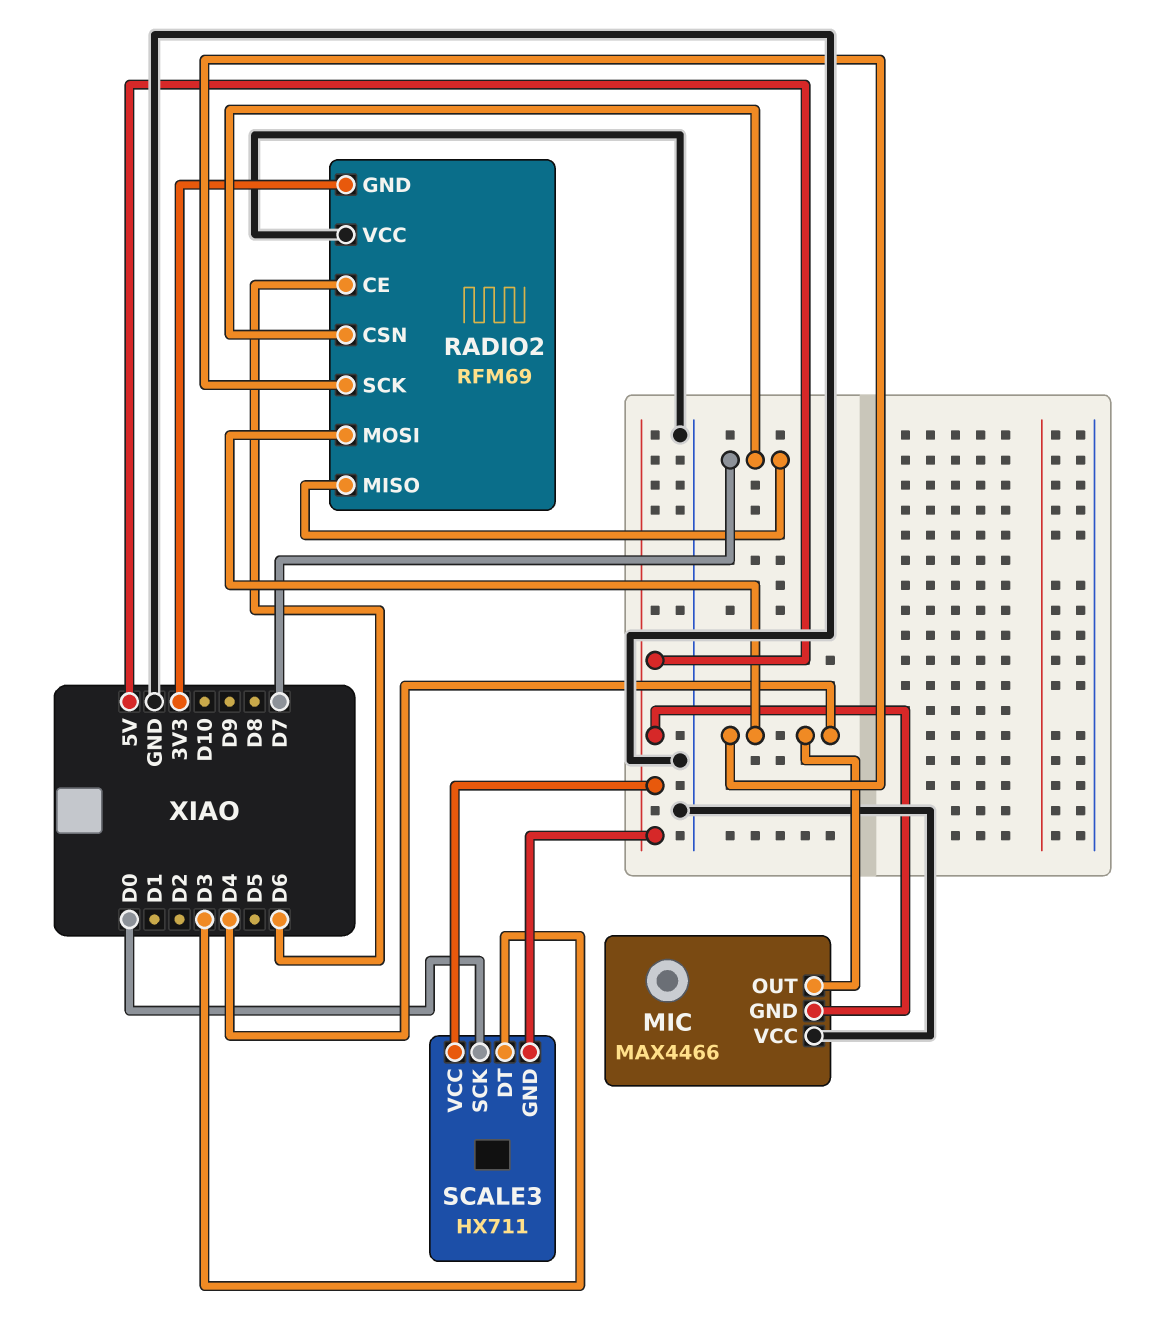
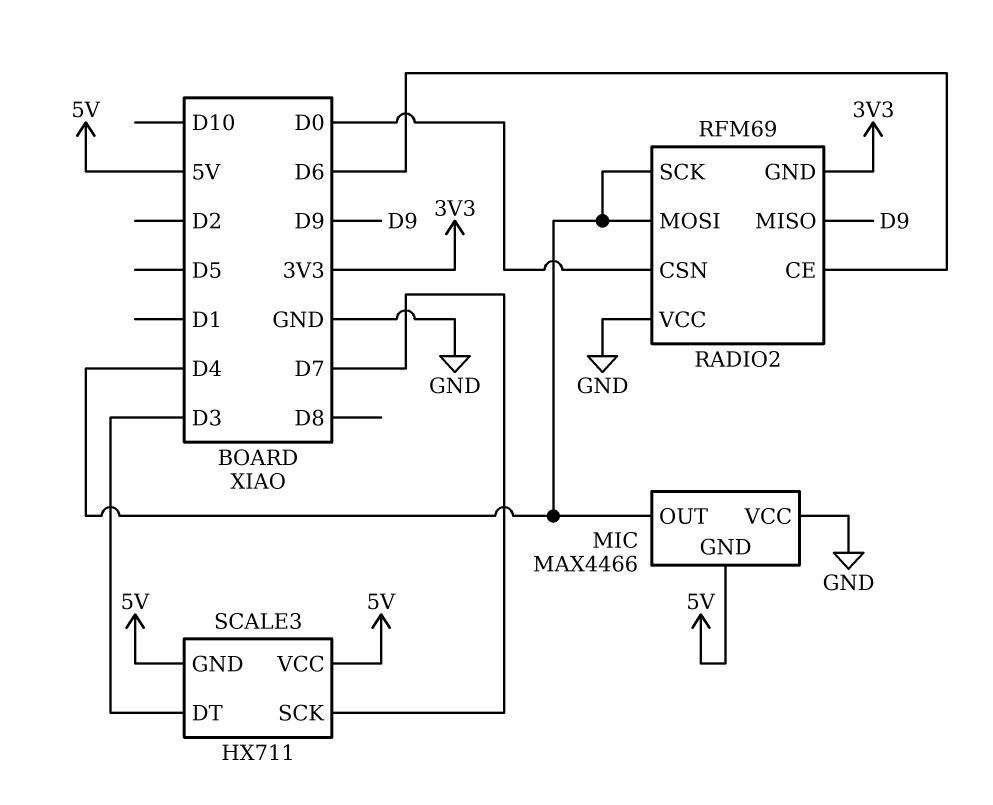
RADIO2 pin CSN: D7 -> D0
RADIO2 pin MISO: D7 -> D9
SCALE3 pin SCK: D0 -> D7

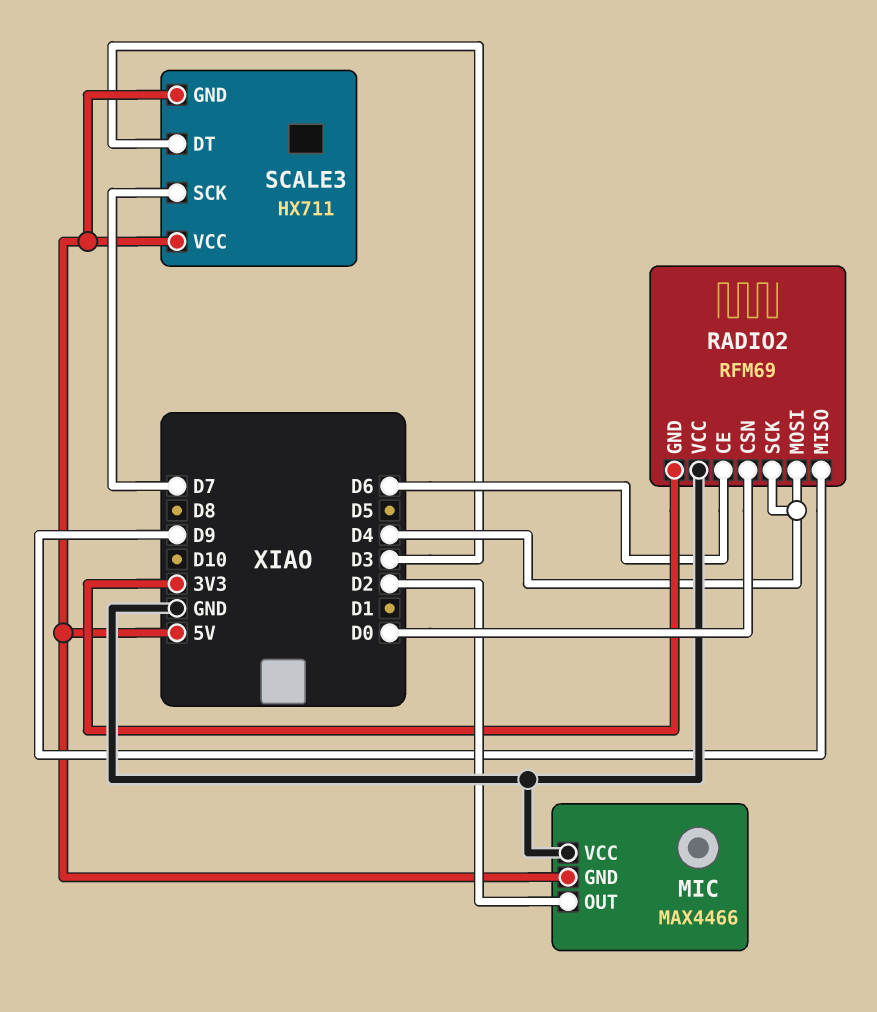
MIC pin OUT: D4 -> D2

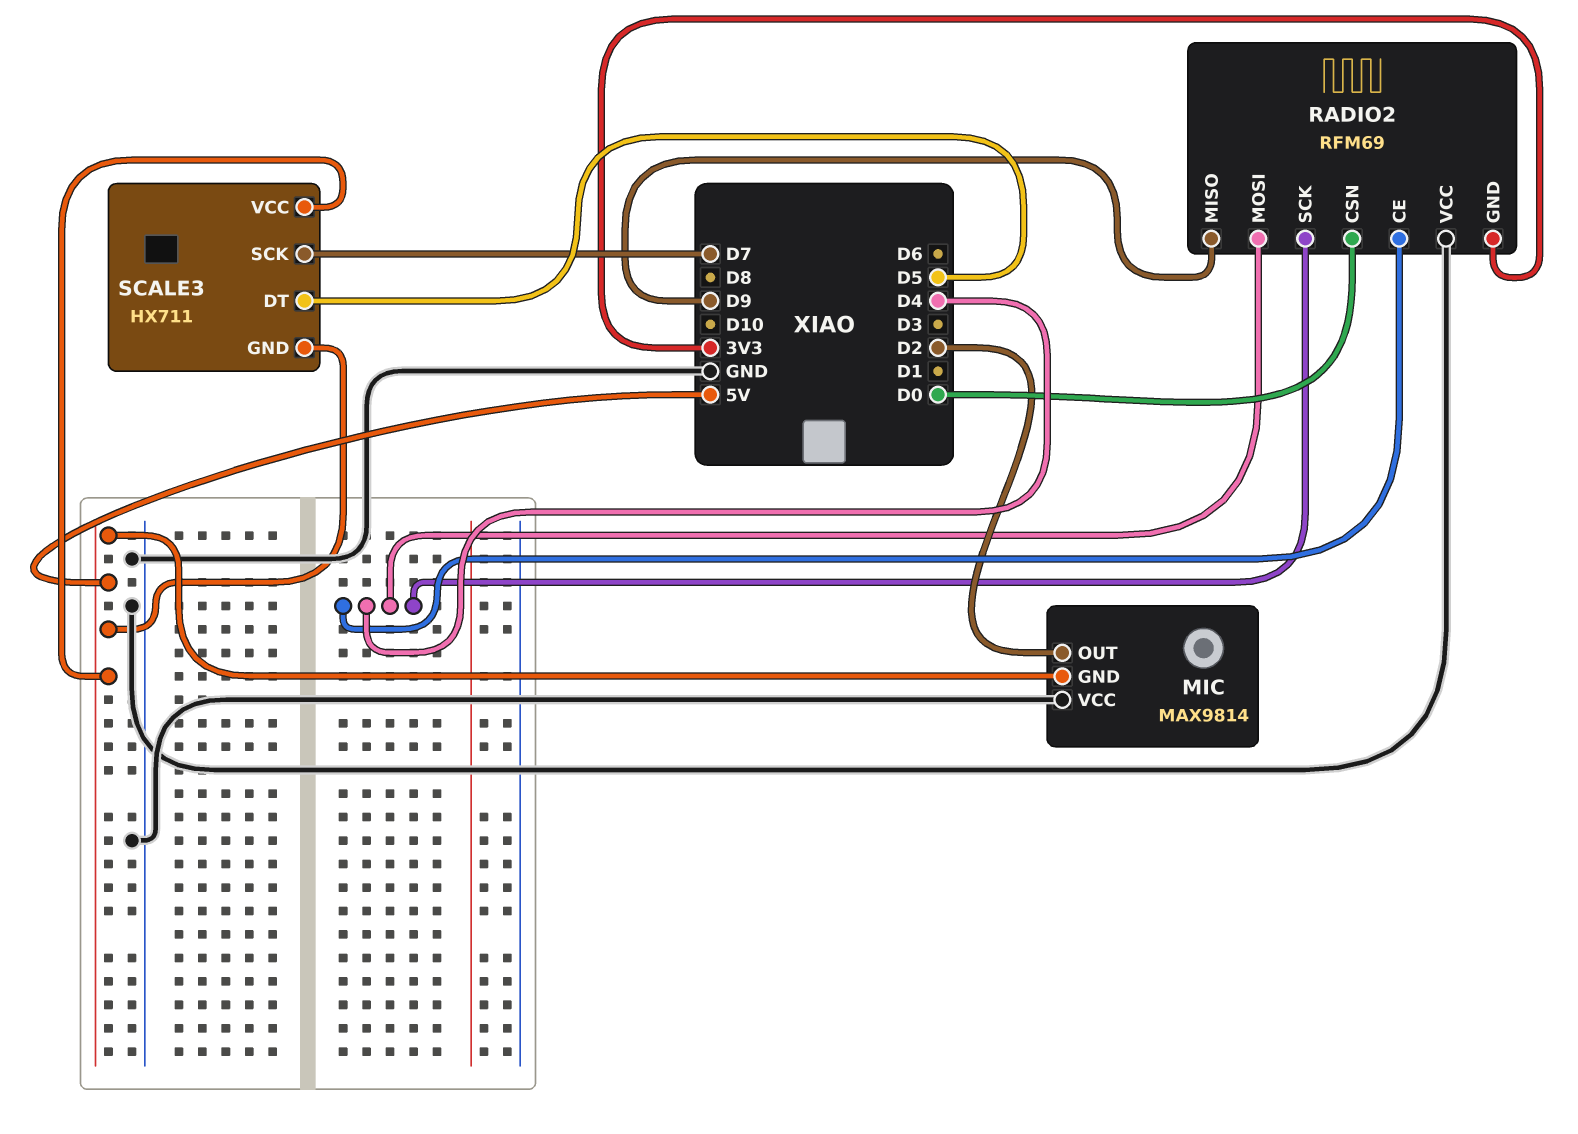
MIC: MAX4466 -> MAX9814
RADIO2 pin CE: D6 -> D4
SCALE3 pin DT: D3 -> D5

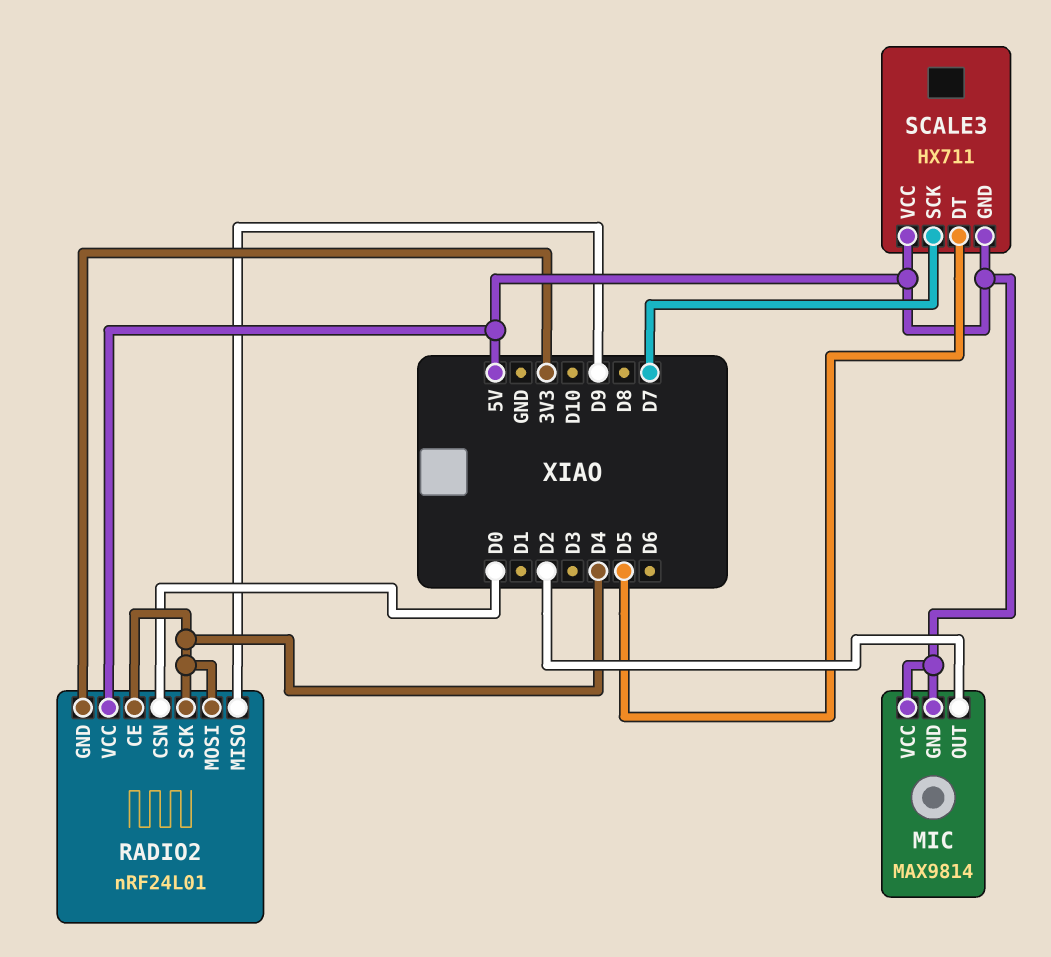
MIC pin VCC: GND -> 5V
RADIO2: RFM69 -> nRF24L01
RADIO2 pin VCC: GND -> 5V

